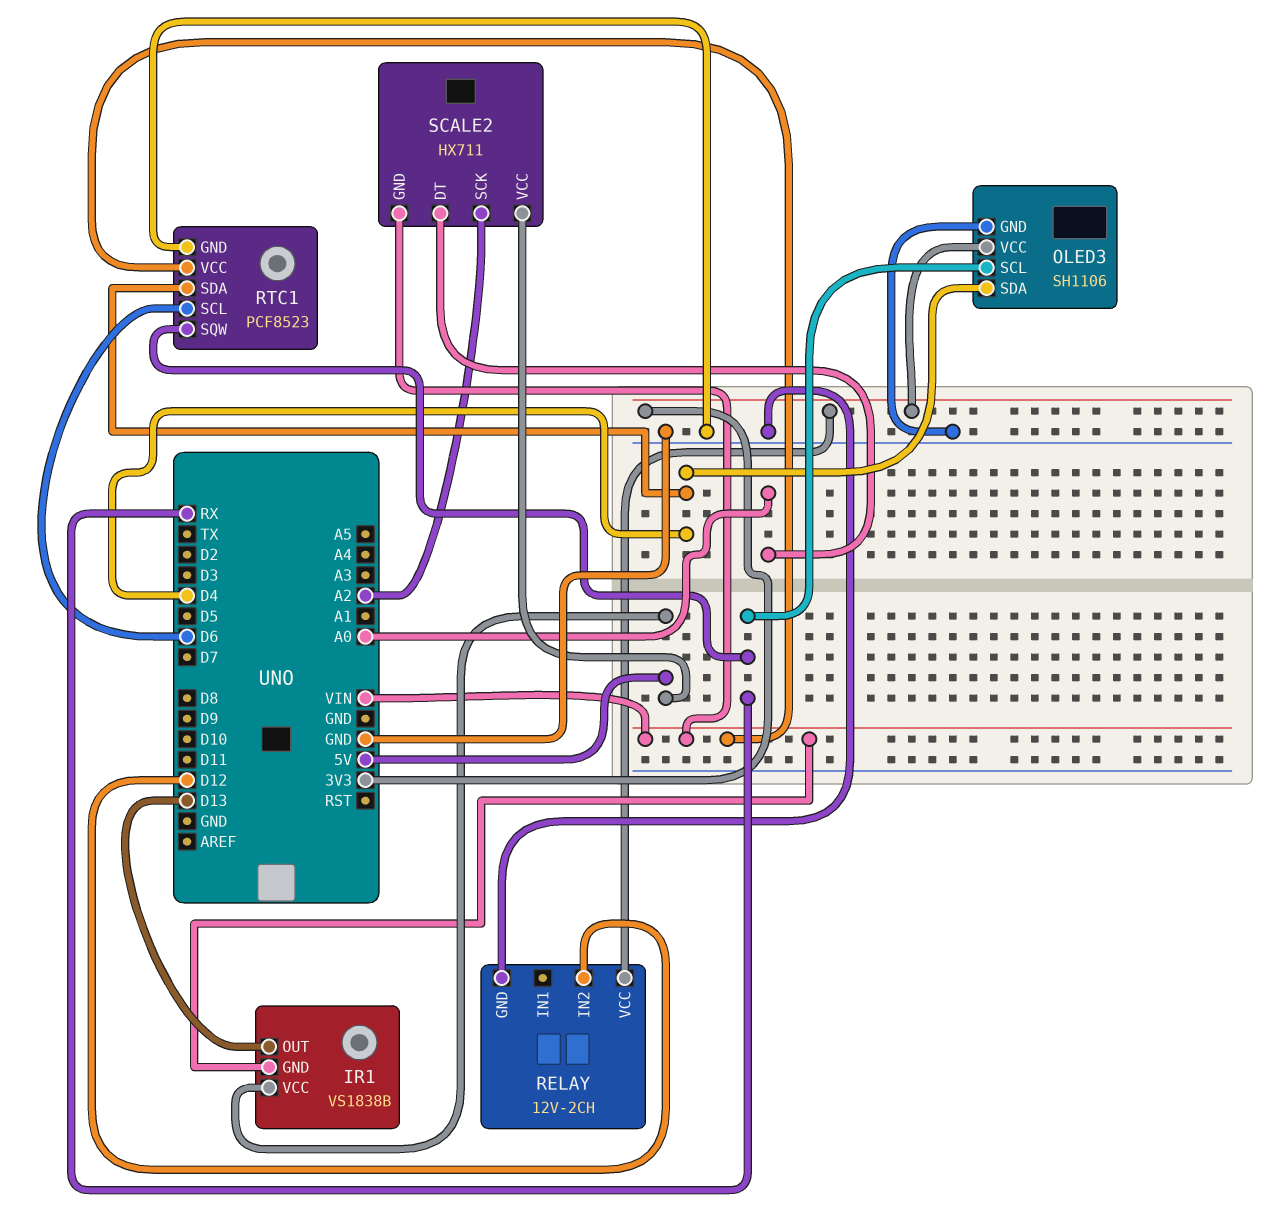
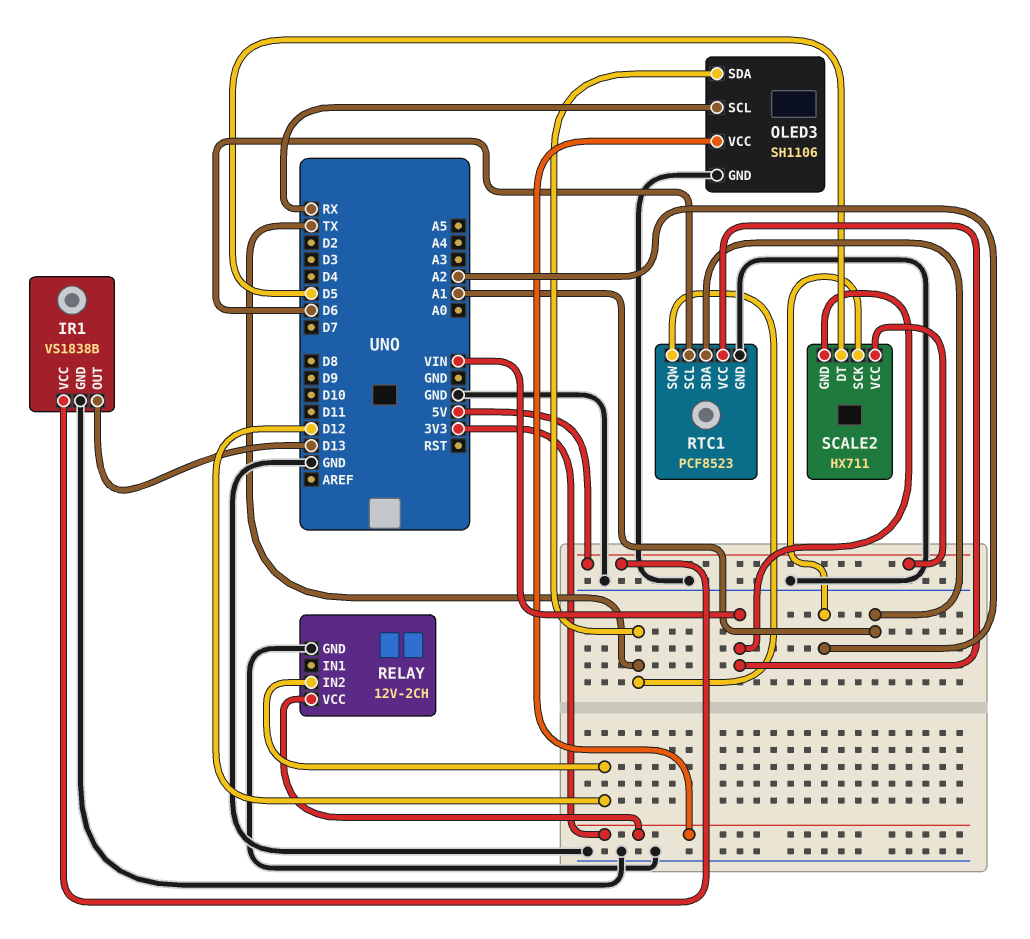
IR1 pin GND: VIN -> GND
OLED3 pin SDA: D4 -> TX
RTC1 pin SDA: D4 -> A1
RTC1 pin SQW: RX -> TX
SCALE2 pin DT: A0 -> D5

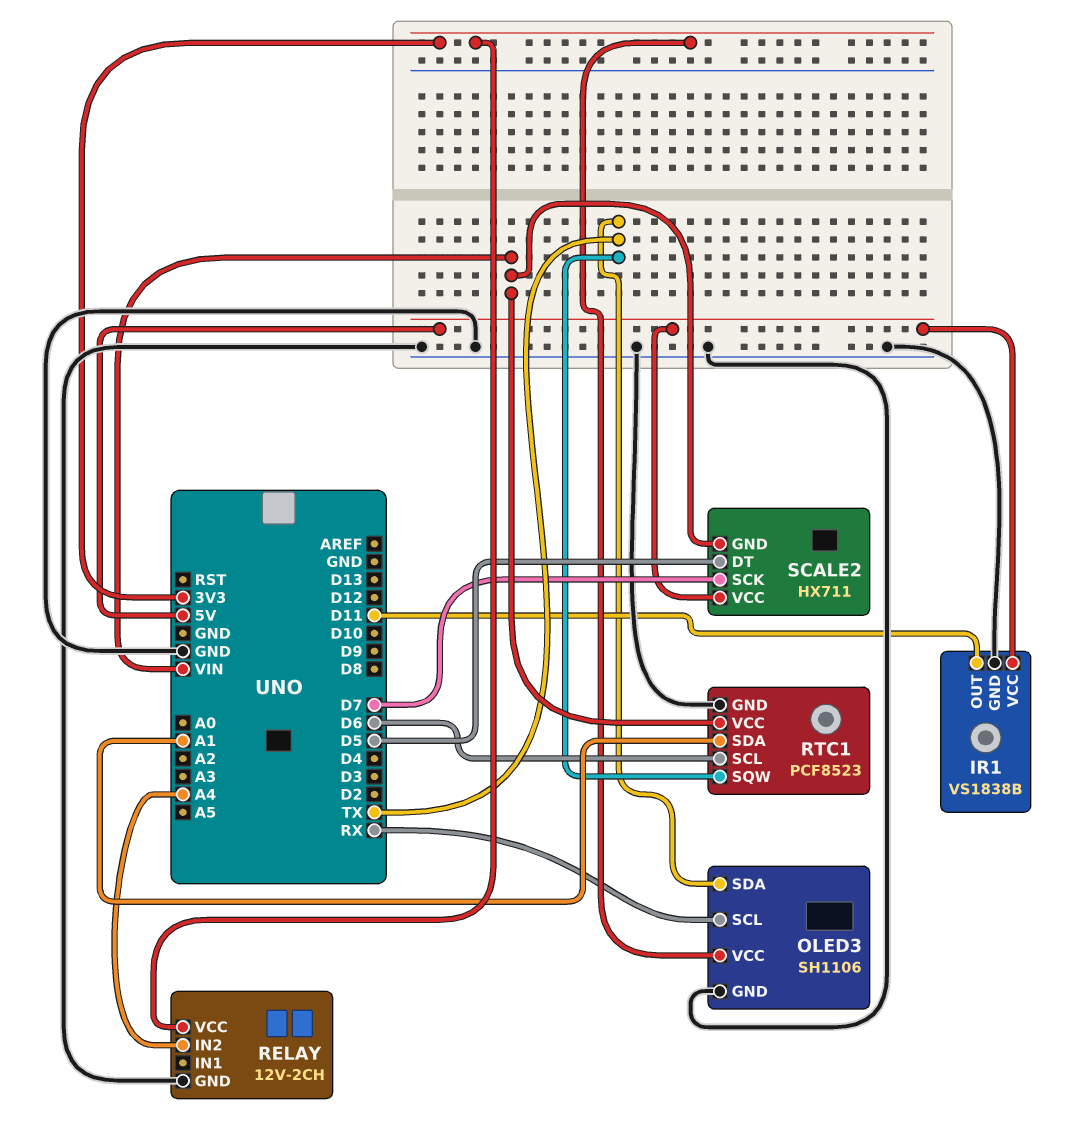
IR1 pin OUT: D13 -> D11
RELAY pin IN2: D12 -> A4
SCALE2 pin SCK: A2 -> D7

